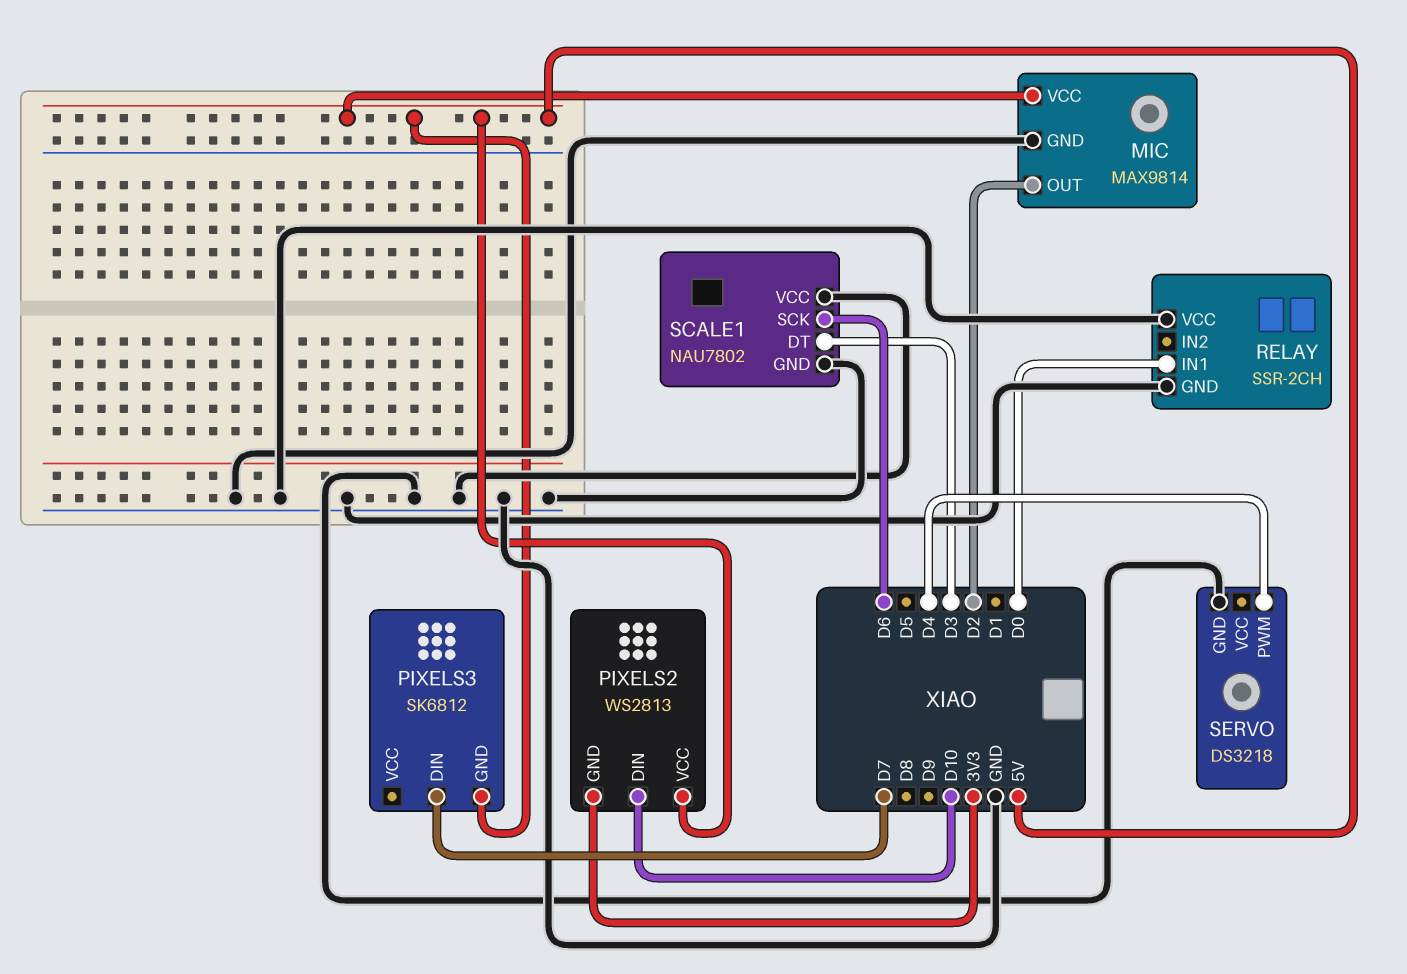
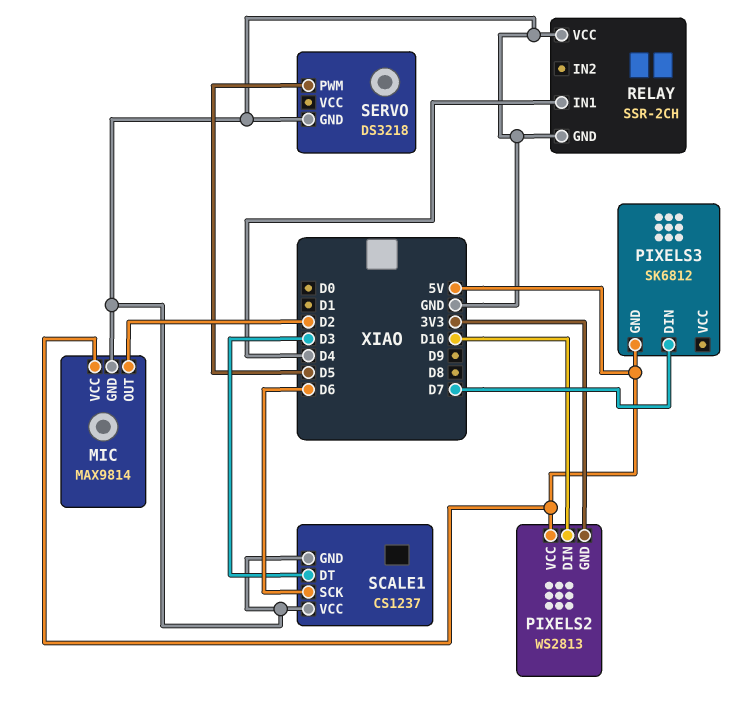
RELAY pin IN1: D0 -> D4
SCALE1: NAU7802 -> CS1237
SERVO pin PWM: D4 -> D5

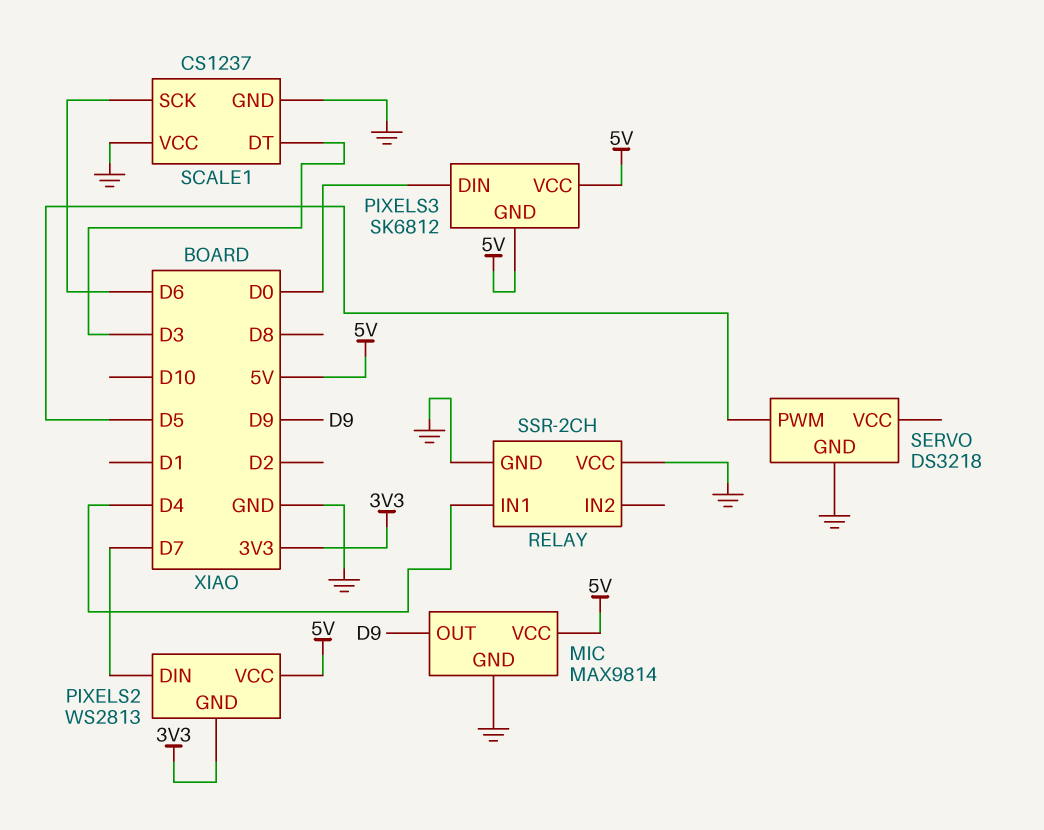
MIC pin OUT: D2 -> D9
PIXELS2 pin DIN: D10 -> D7
PIXELS3 pin DIN: D7 -> D0
PIXELS3 pin VCC: none -> 5V

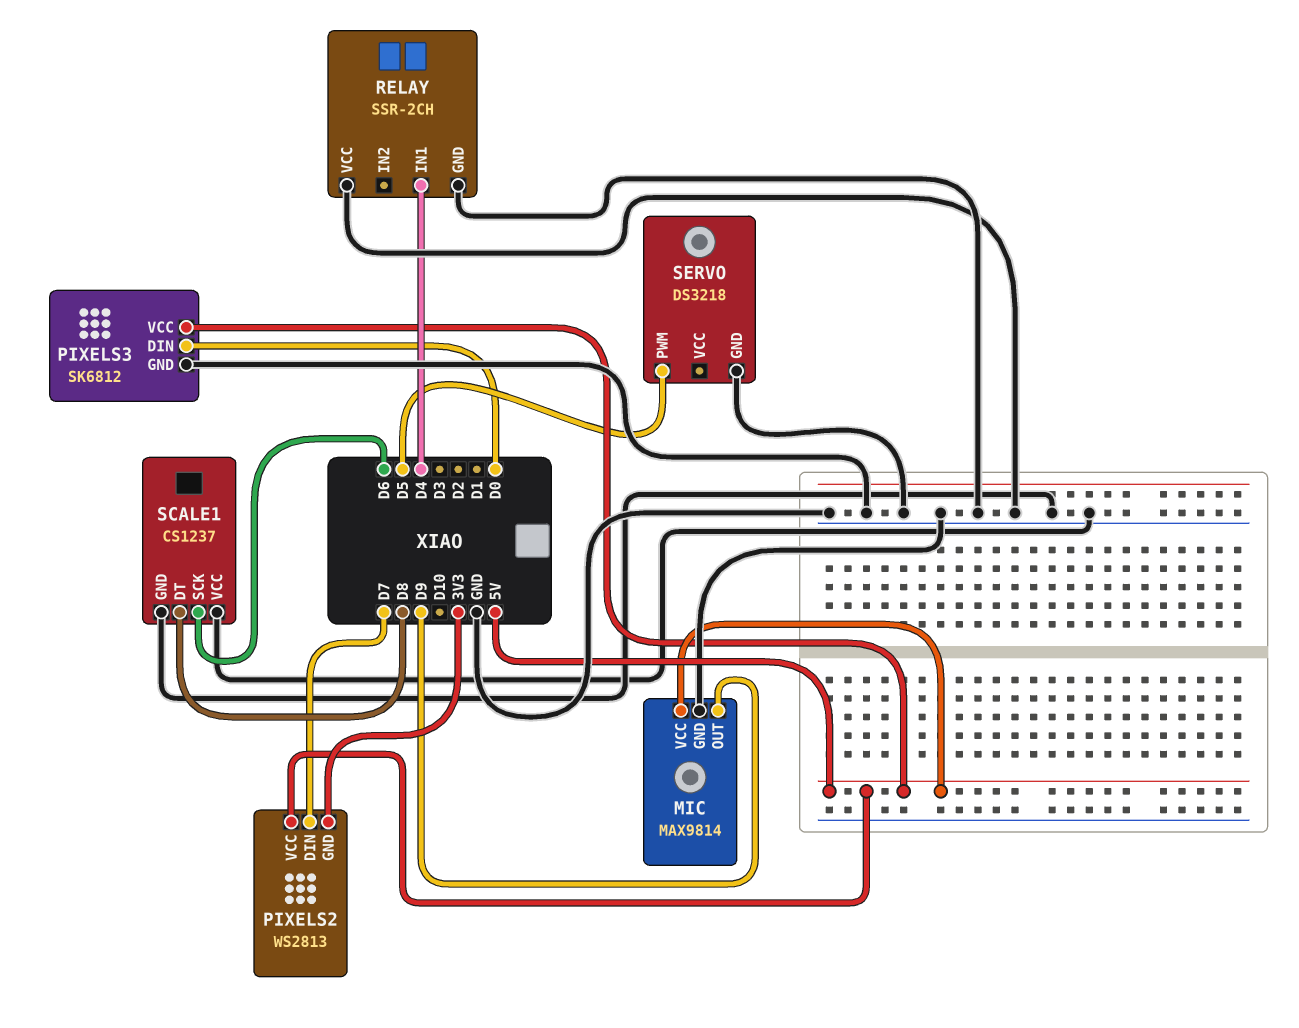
PIXELS3 pin GND: 5V -> GND
SCALE1 pin DT: D3 -> D8

